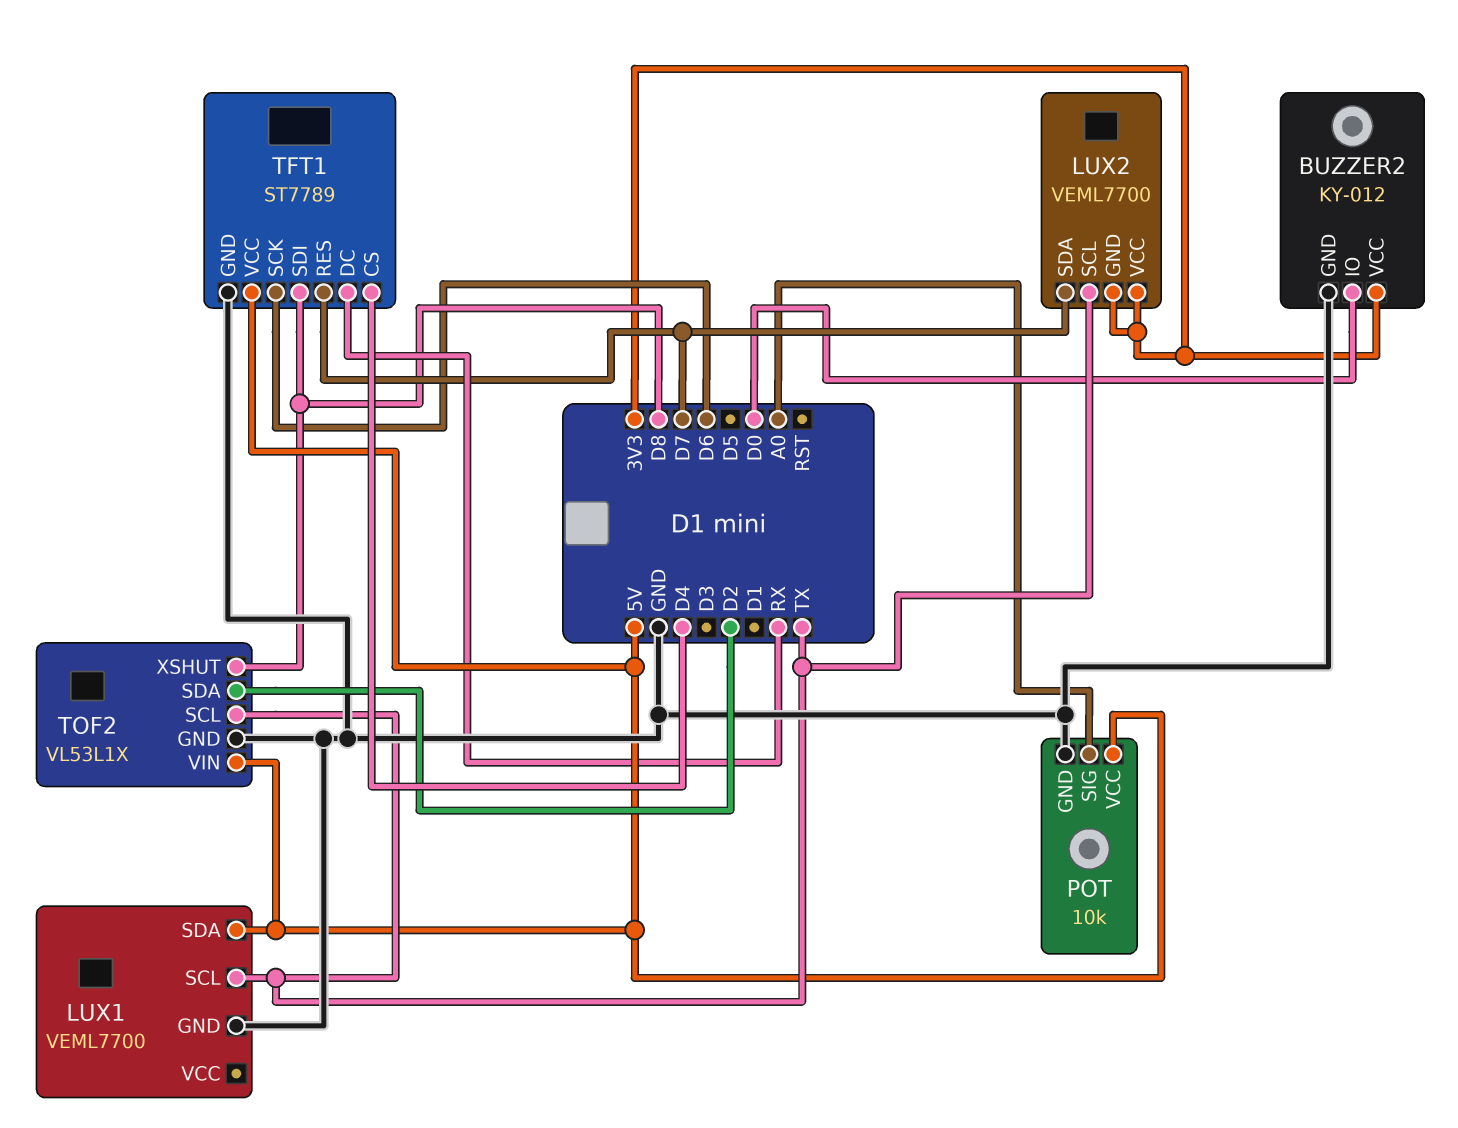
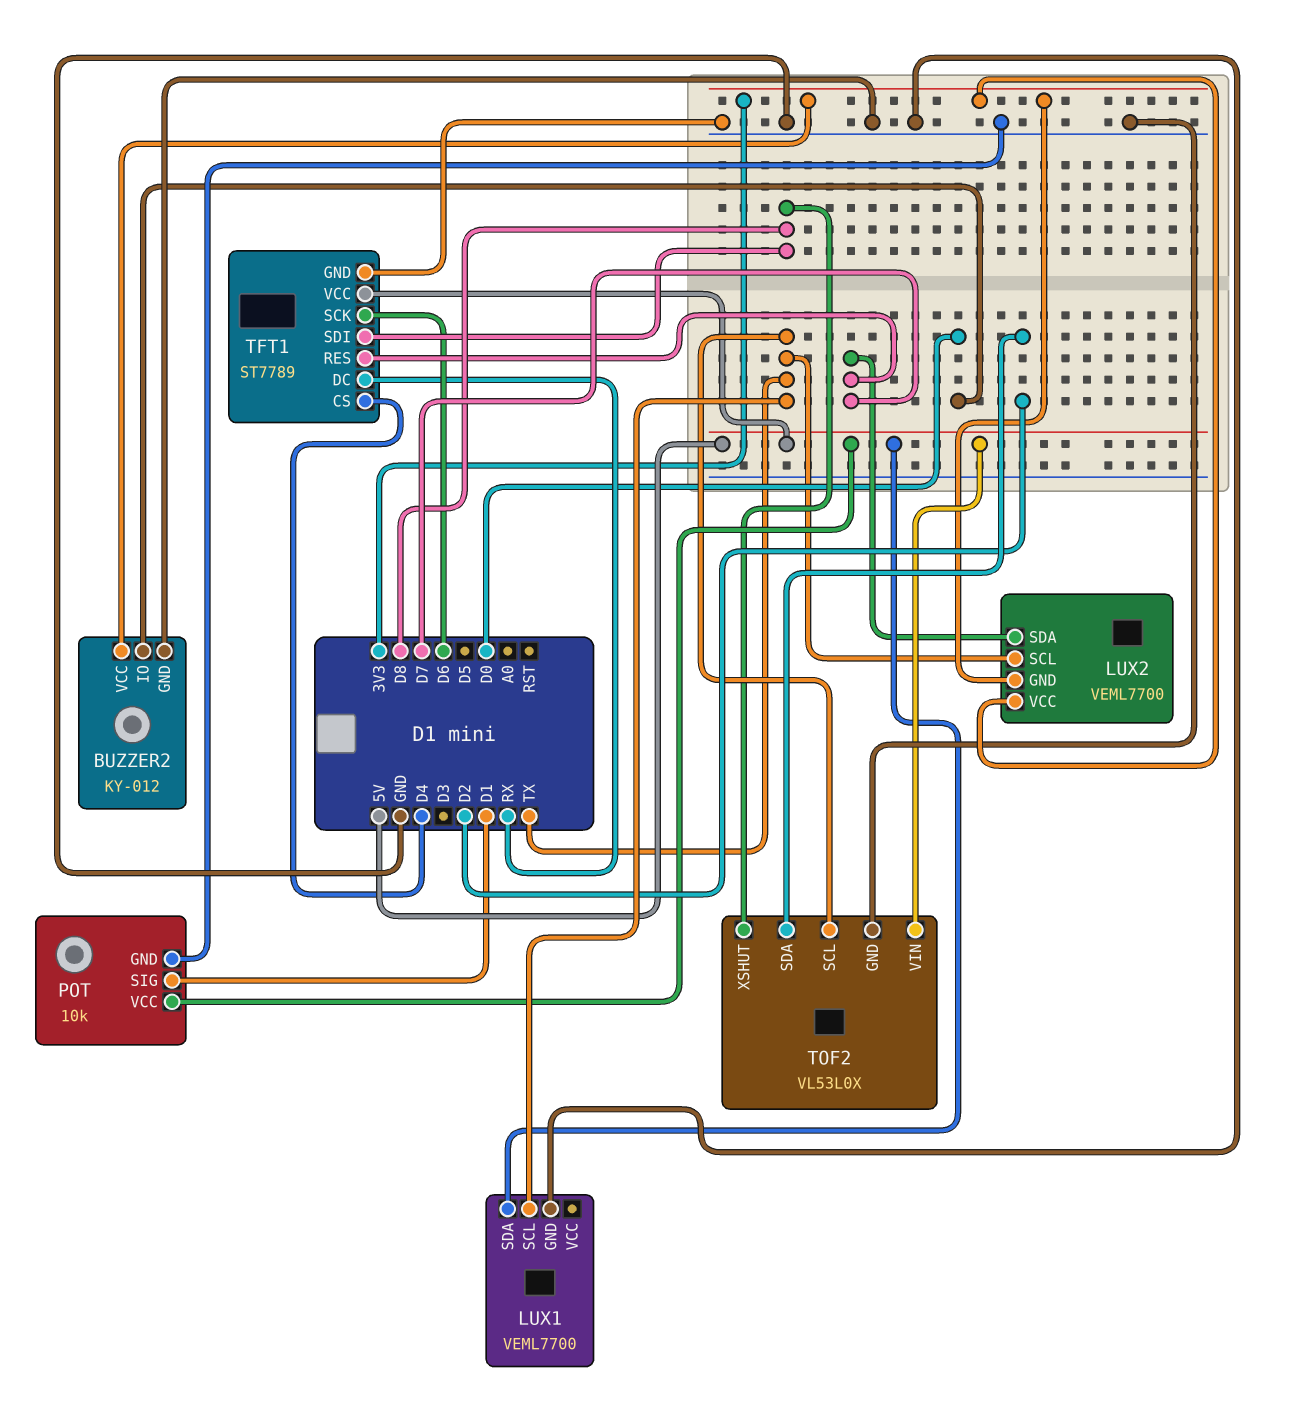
POT pin SIG: A0 -> D1
TOF2: VL53L1X -> VL53L0X

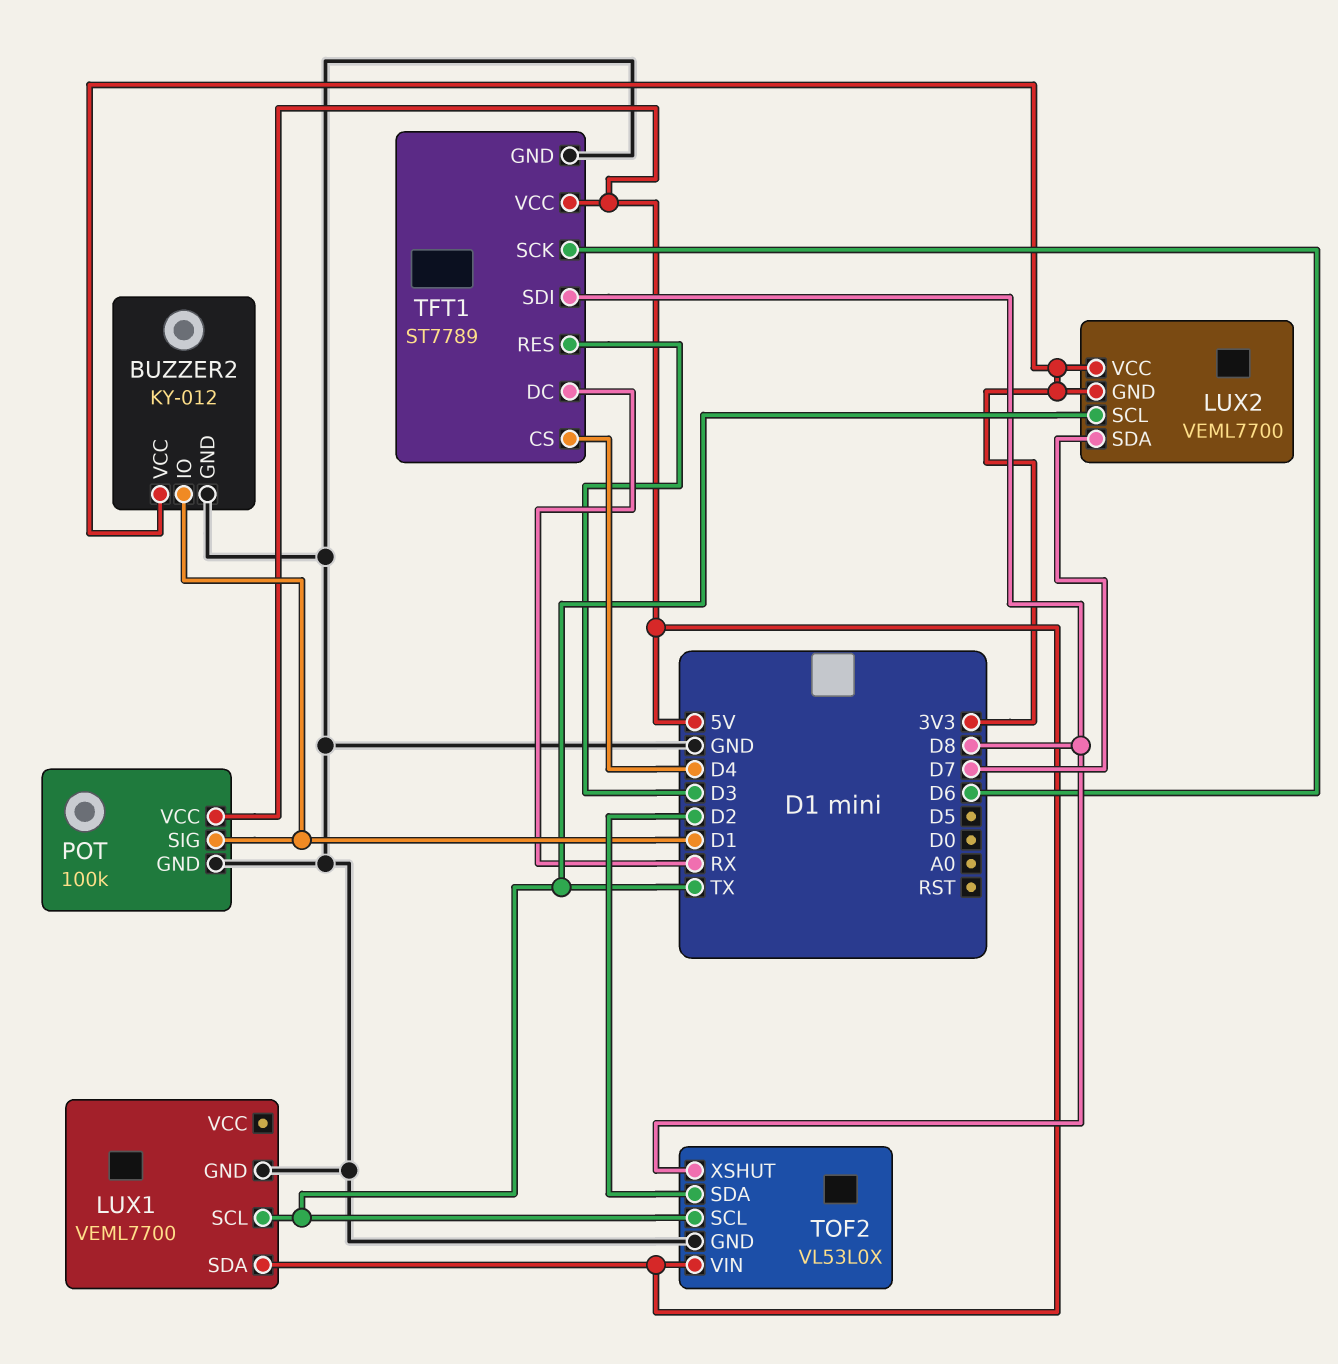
BUZZER2 pin IO: D0 -> D1
POT: 10k -> 100k
TFT1 pin RES: D7 -> D3

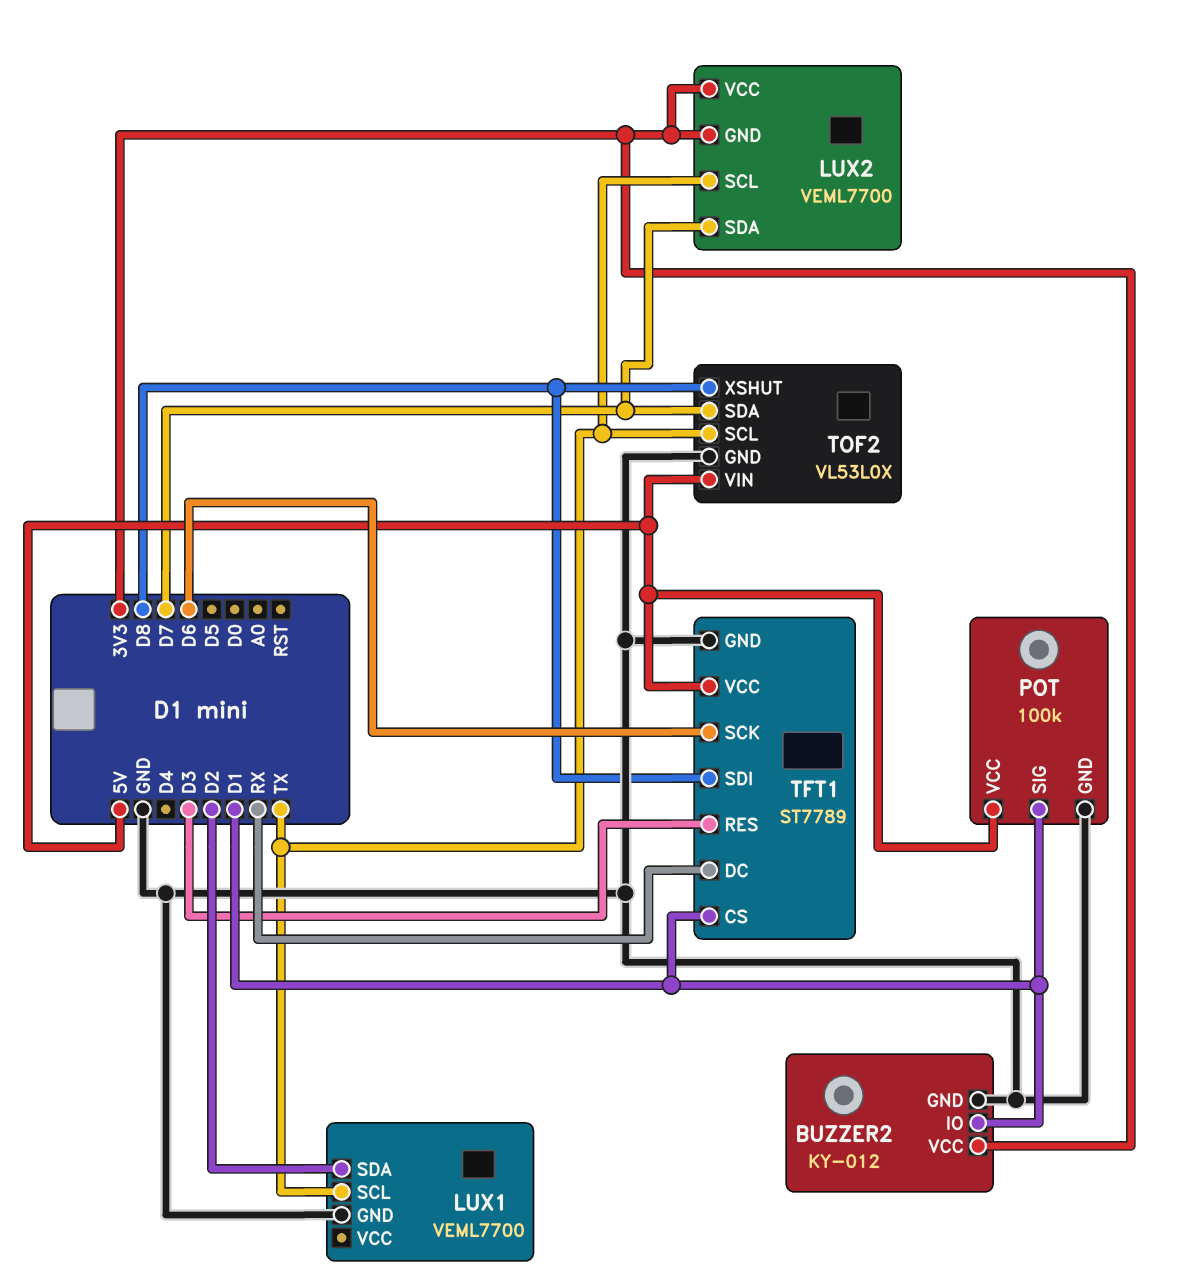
LUX1 pin SDA: 5V -> D2
TFT1 pin CS: D4 -> D1
TOF2 pin SDA: D2 -> D7

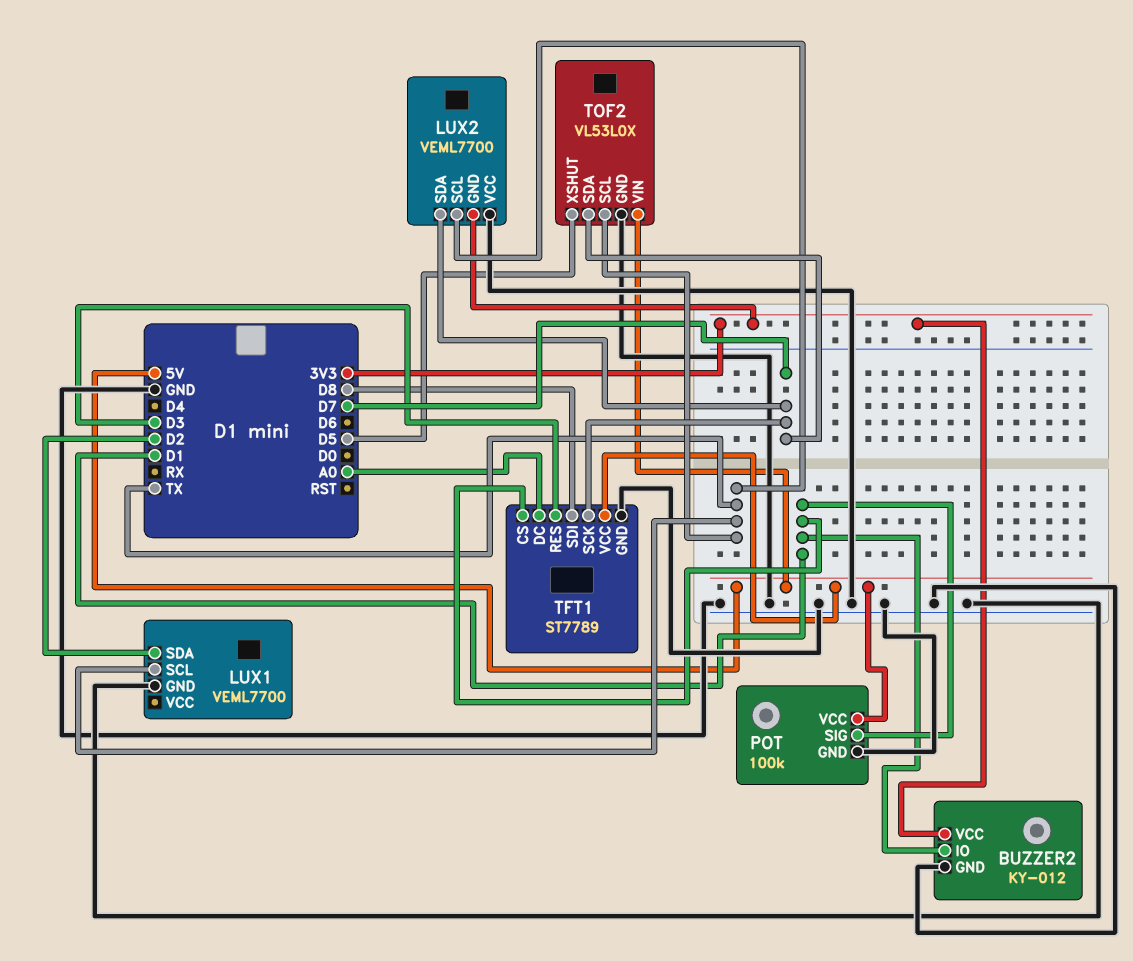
LUX2 pin VCC: 3V3 -> GND
TFT1 pin DC: RX -> A0
TFT1 pin SCK: D6 -> D7
TOF2 pin XSHUT: D8 -> D5

